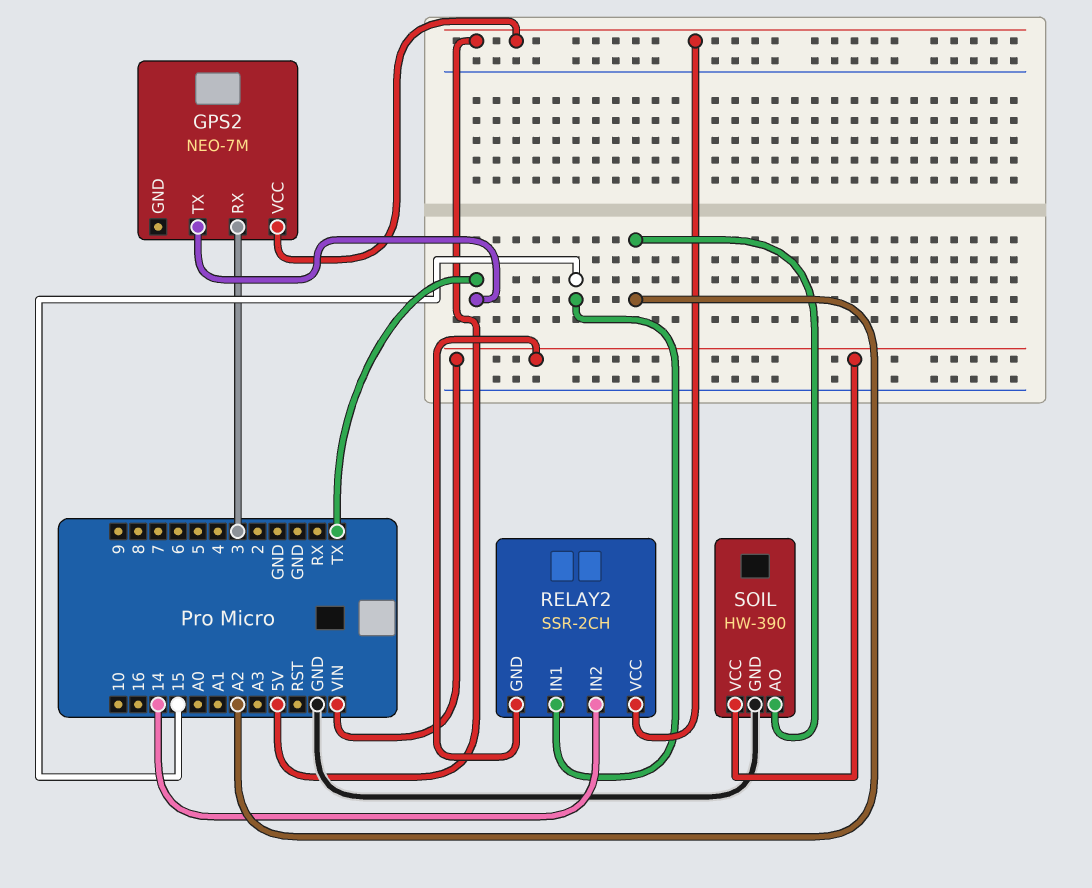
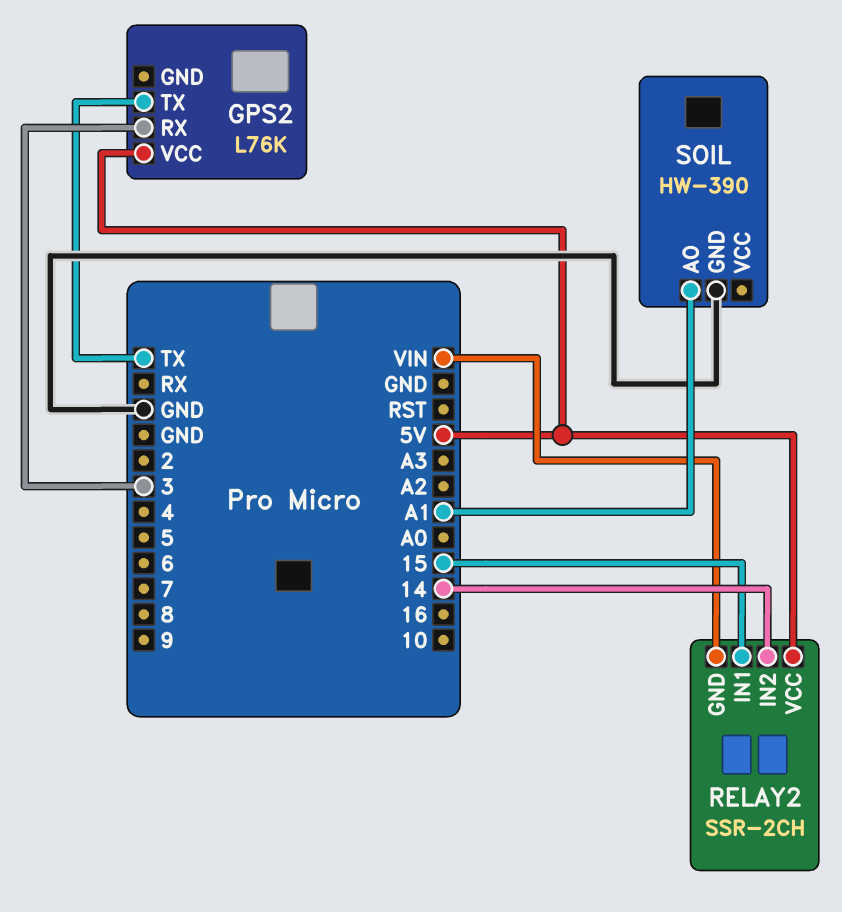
GPS2: NEO-7M -> L76K
SOIL pin AO: A2 -> A1
SOIL pin VCC: VIN -> none

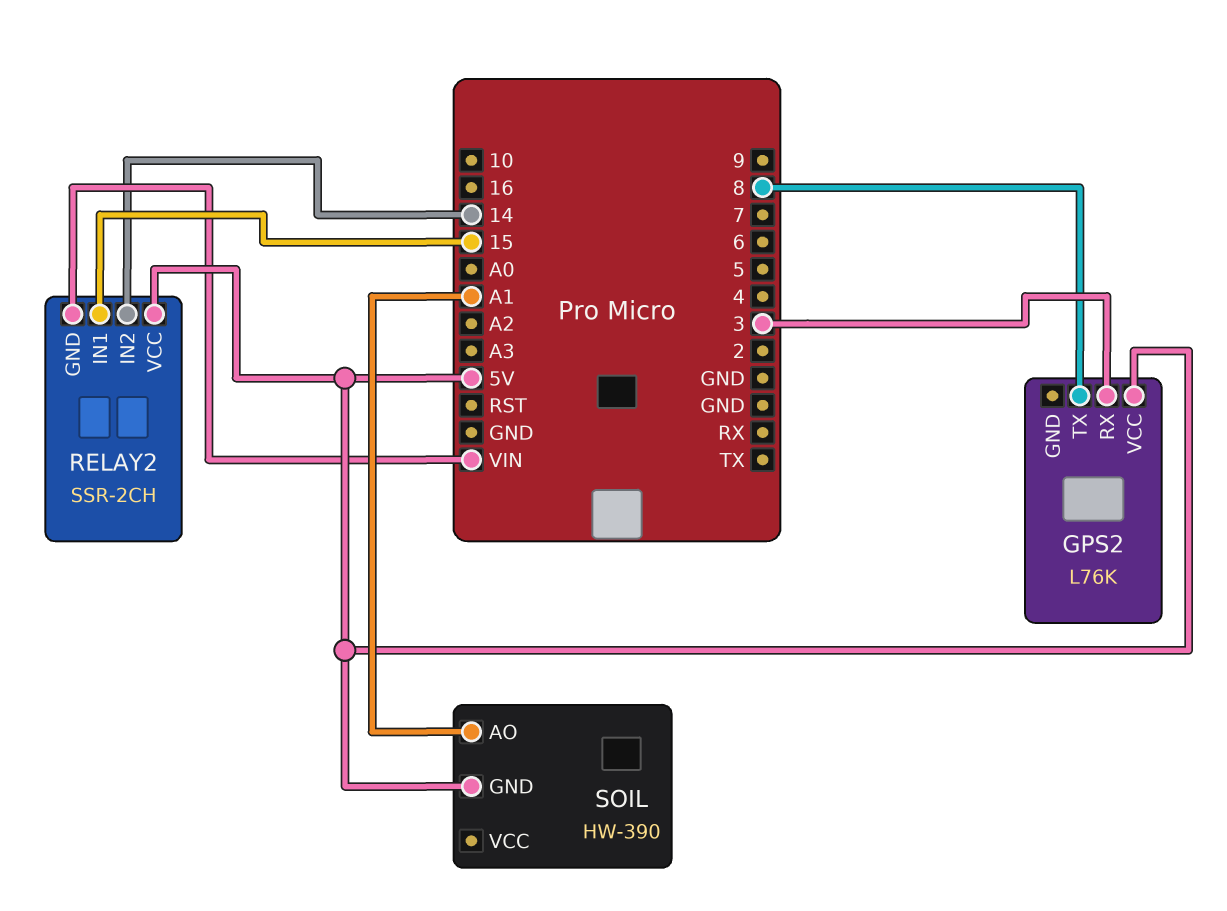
GPS2 pin TX: TX -> 8
SOIL pin GND: GND -> 5V

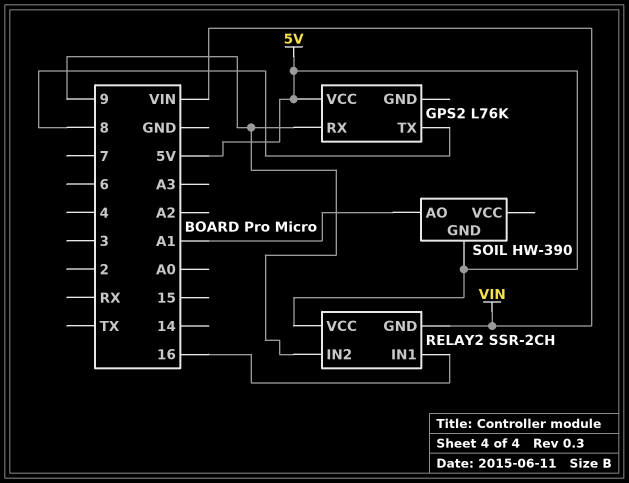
GPS2 pin RX: 3 -> 9
RELAY2 pin IN1: 15 -> 16
RELAY2 pin IN2: 14 -> 9

